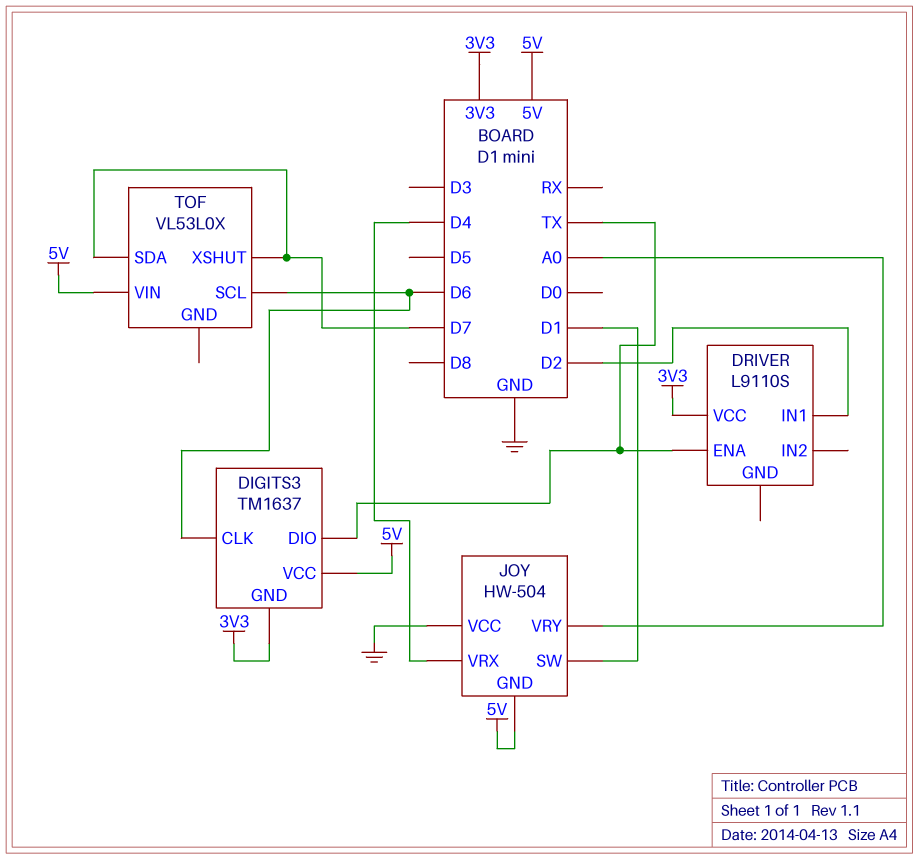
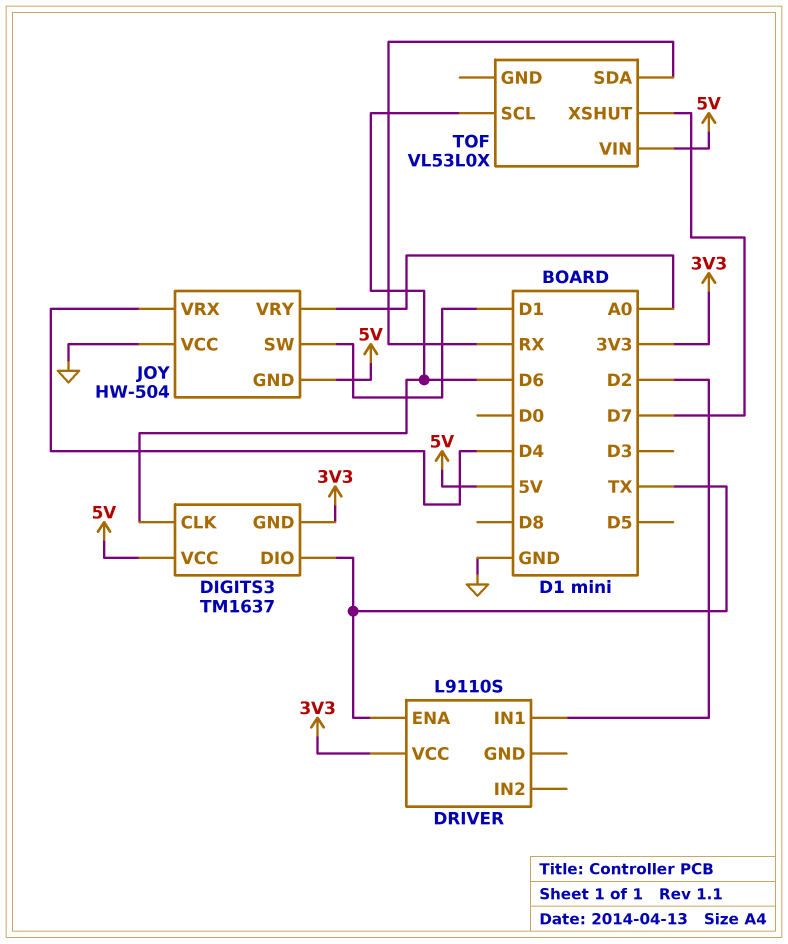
TOF pin SDA: D7 -> RX

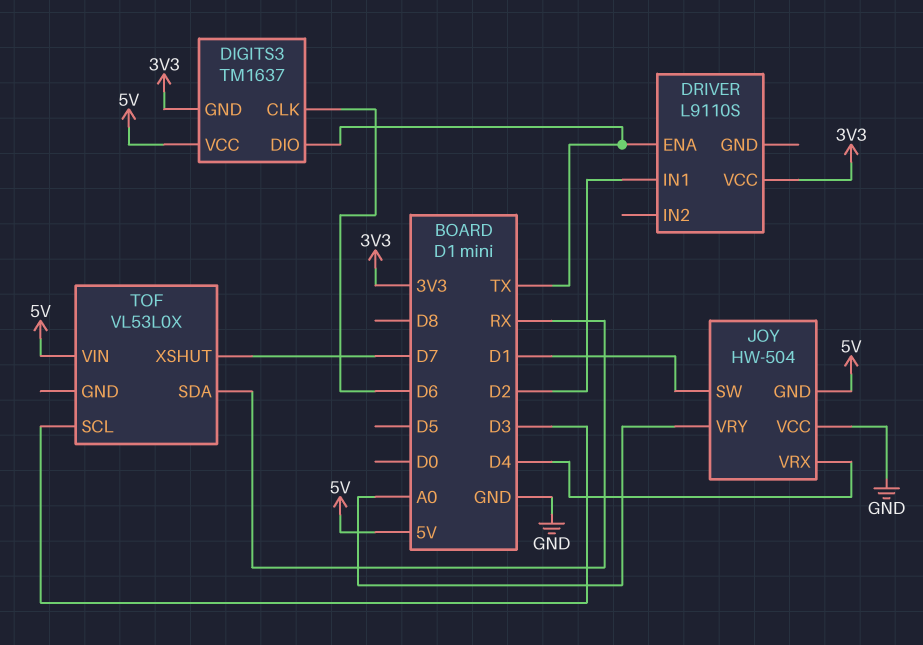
TOF pin SCL: D6 -> D3

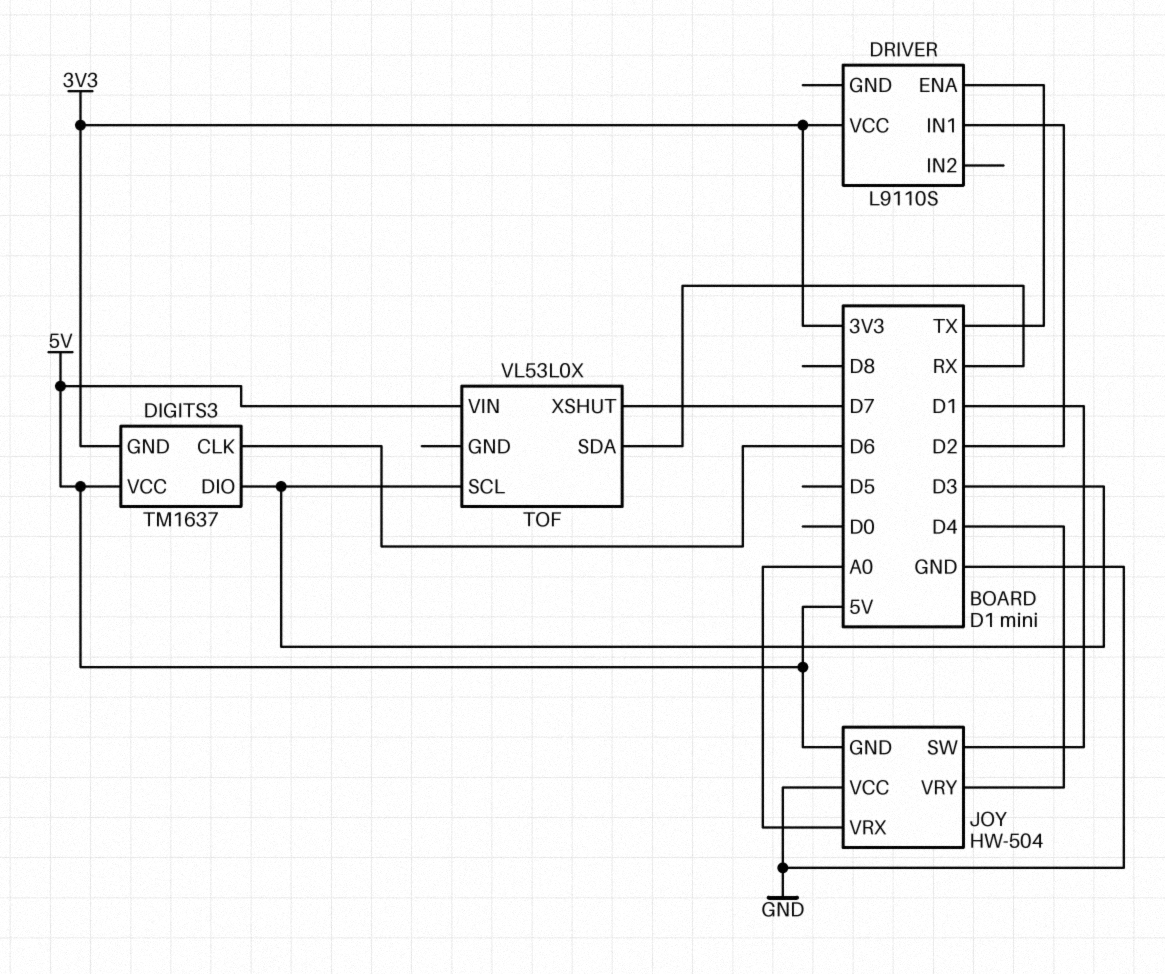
DIGITS3 pin DIO: TX -> D3
JOY pin VRX: D4 -> A0
JOY pin VRY: A0 -> D4

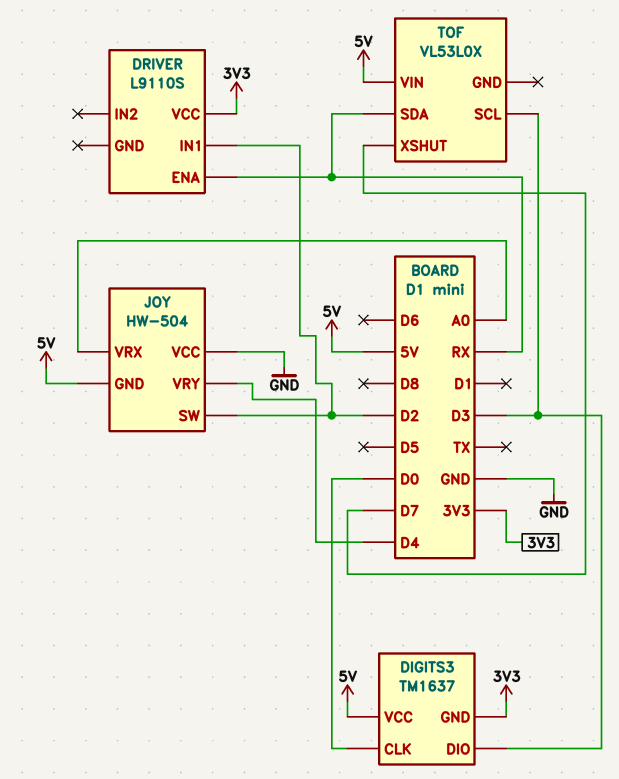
DIGITS3 pin CLK: D6 -> D0
DRIVER pin ENA: TX -> RX
JOY pin SW: D1 -> D2

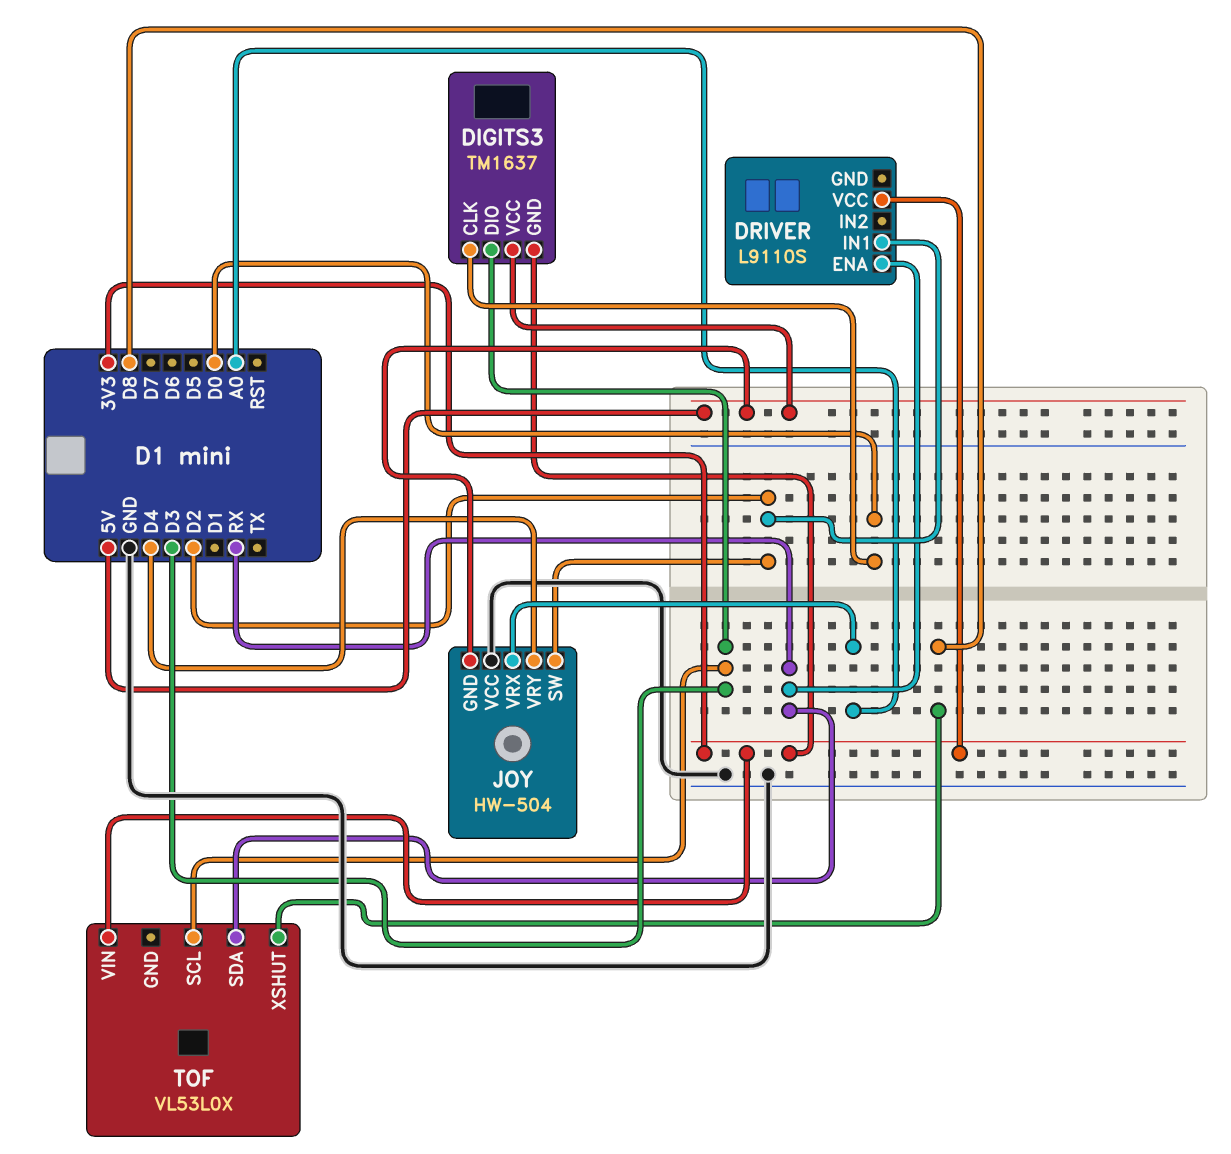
TOF pin VIN: 5V -> 3V3
TOF pin XSHUT: D7 -> D8

